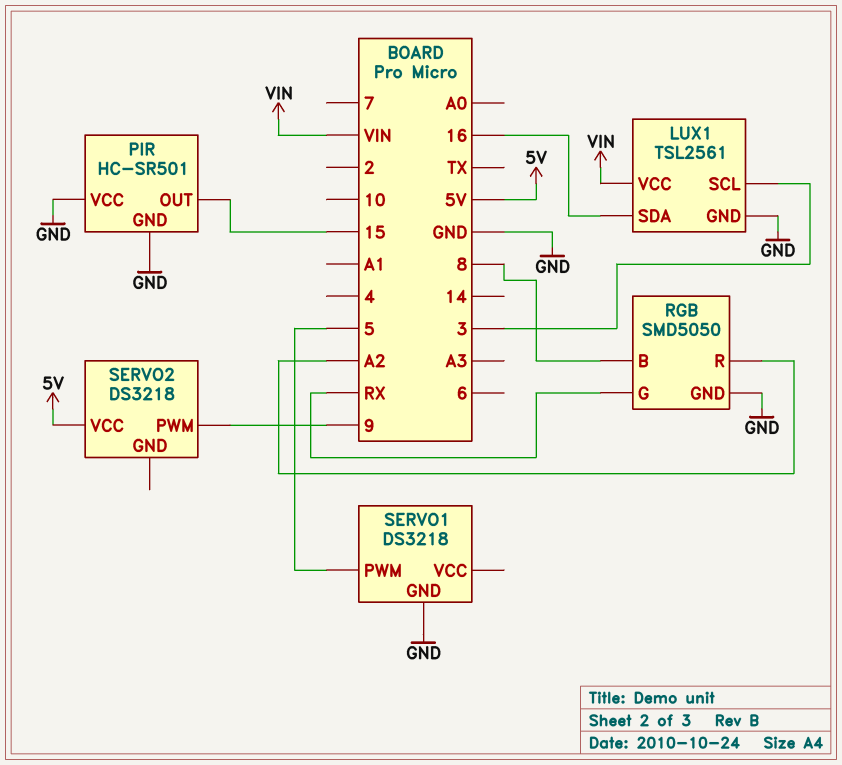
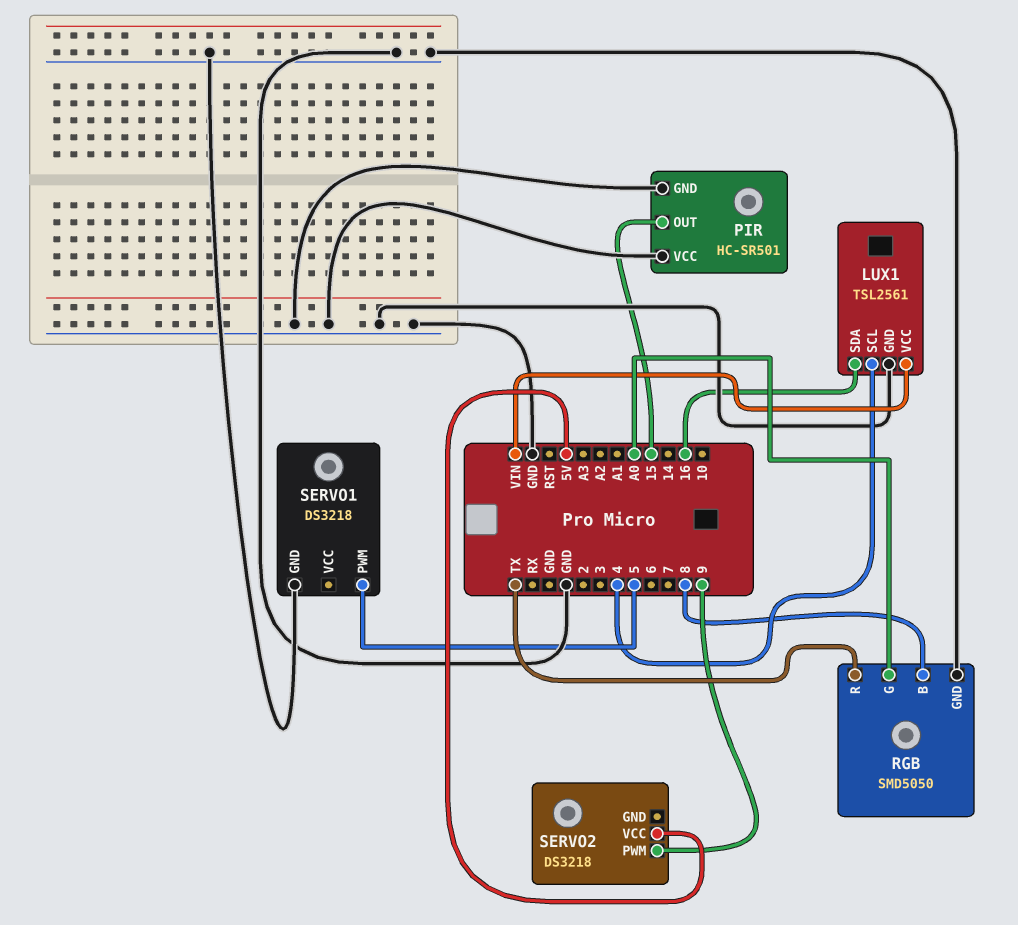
LUX1 pin SCL: 3 -> 4
RGB pin G: RX -> A0
RGB pin R: A2 -> TX

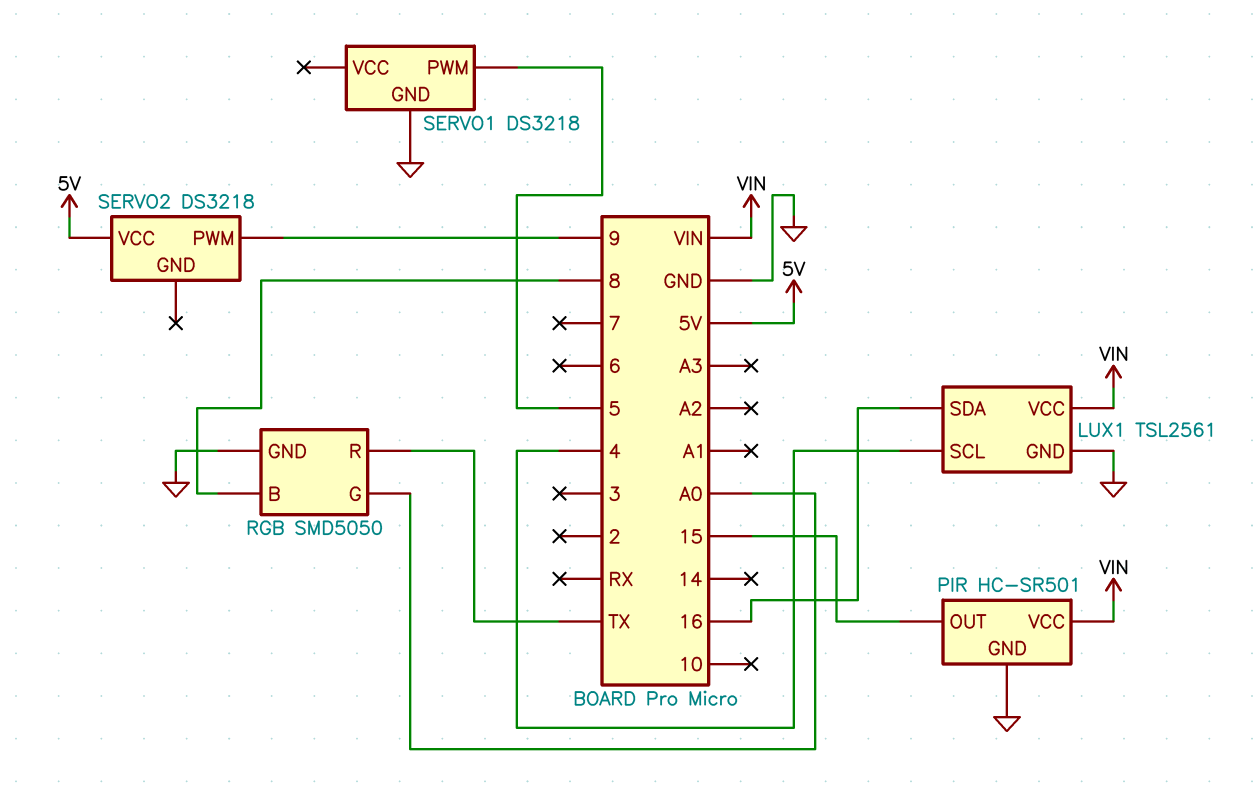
PIR pin VCC: GND -> VIN

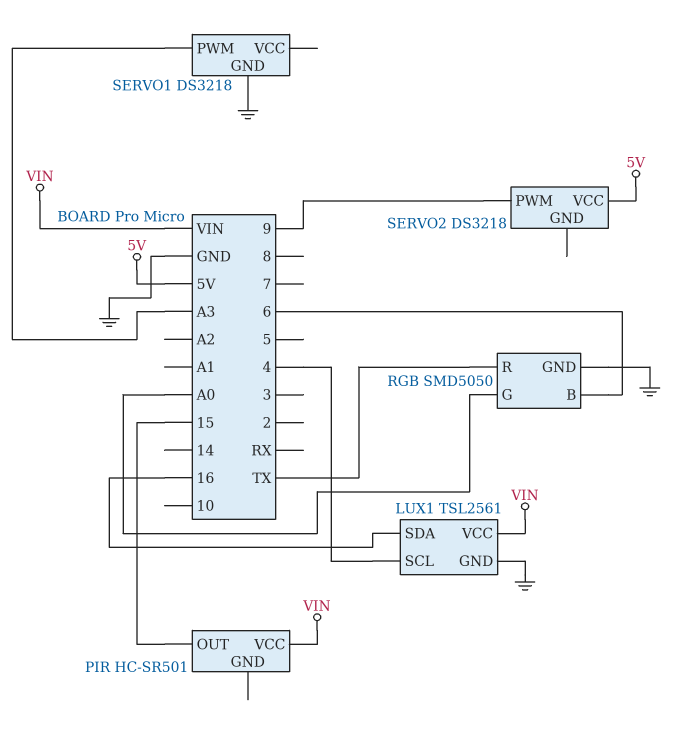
PIR pin GND: GND -> none
RGB pin B: 8 -> 6
SERVO1 pin PWM: 5 -> A3

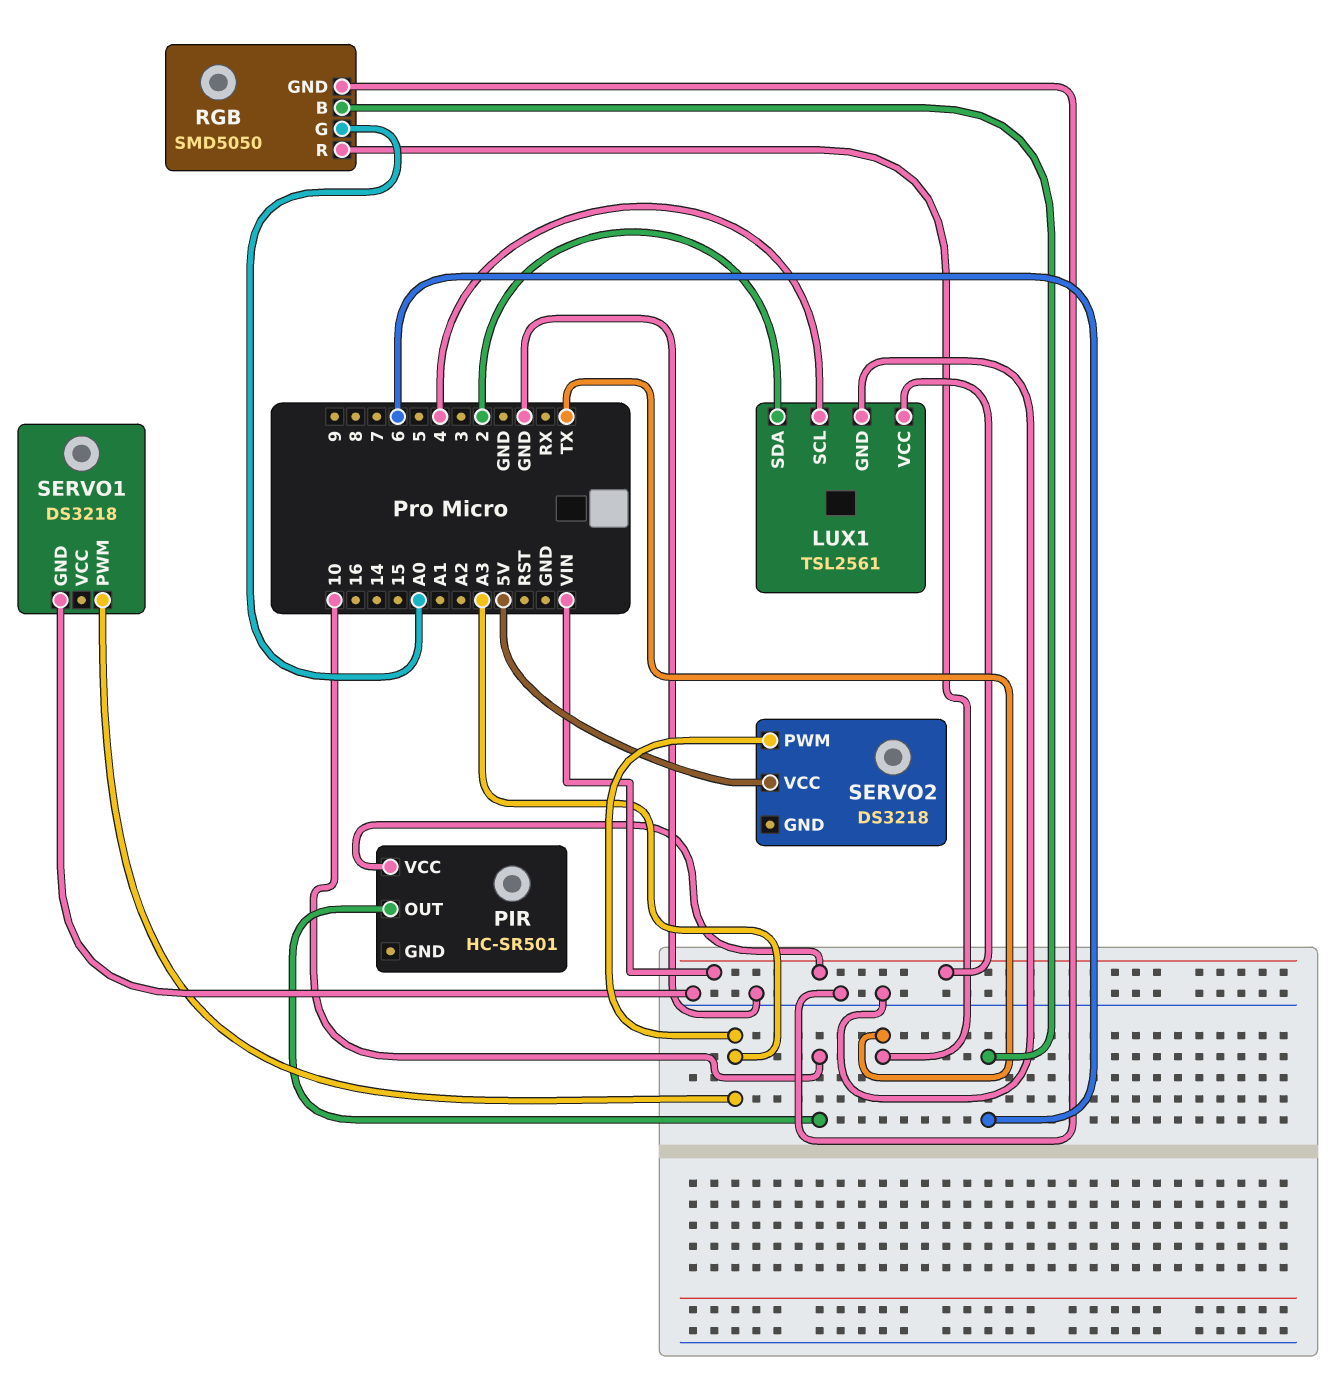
LUX1 pin SDA: 16 -> 2
PIR pin OUT: 15 -> 10
SERVO2 pin PWM: 9 -> A3

